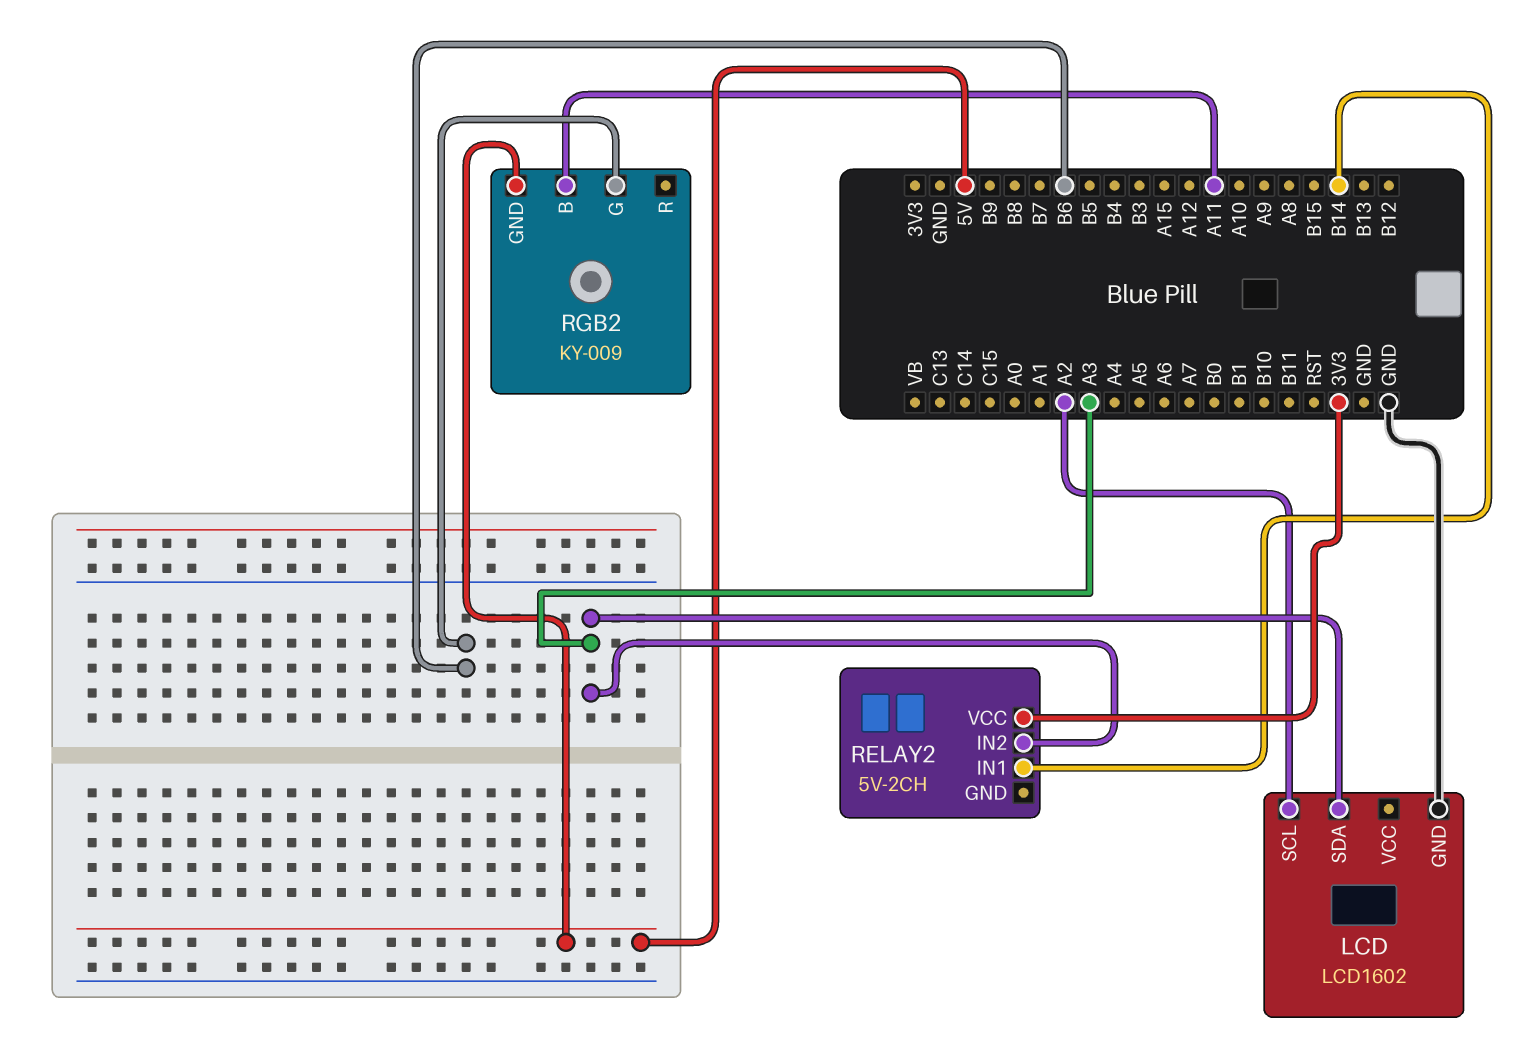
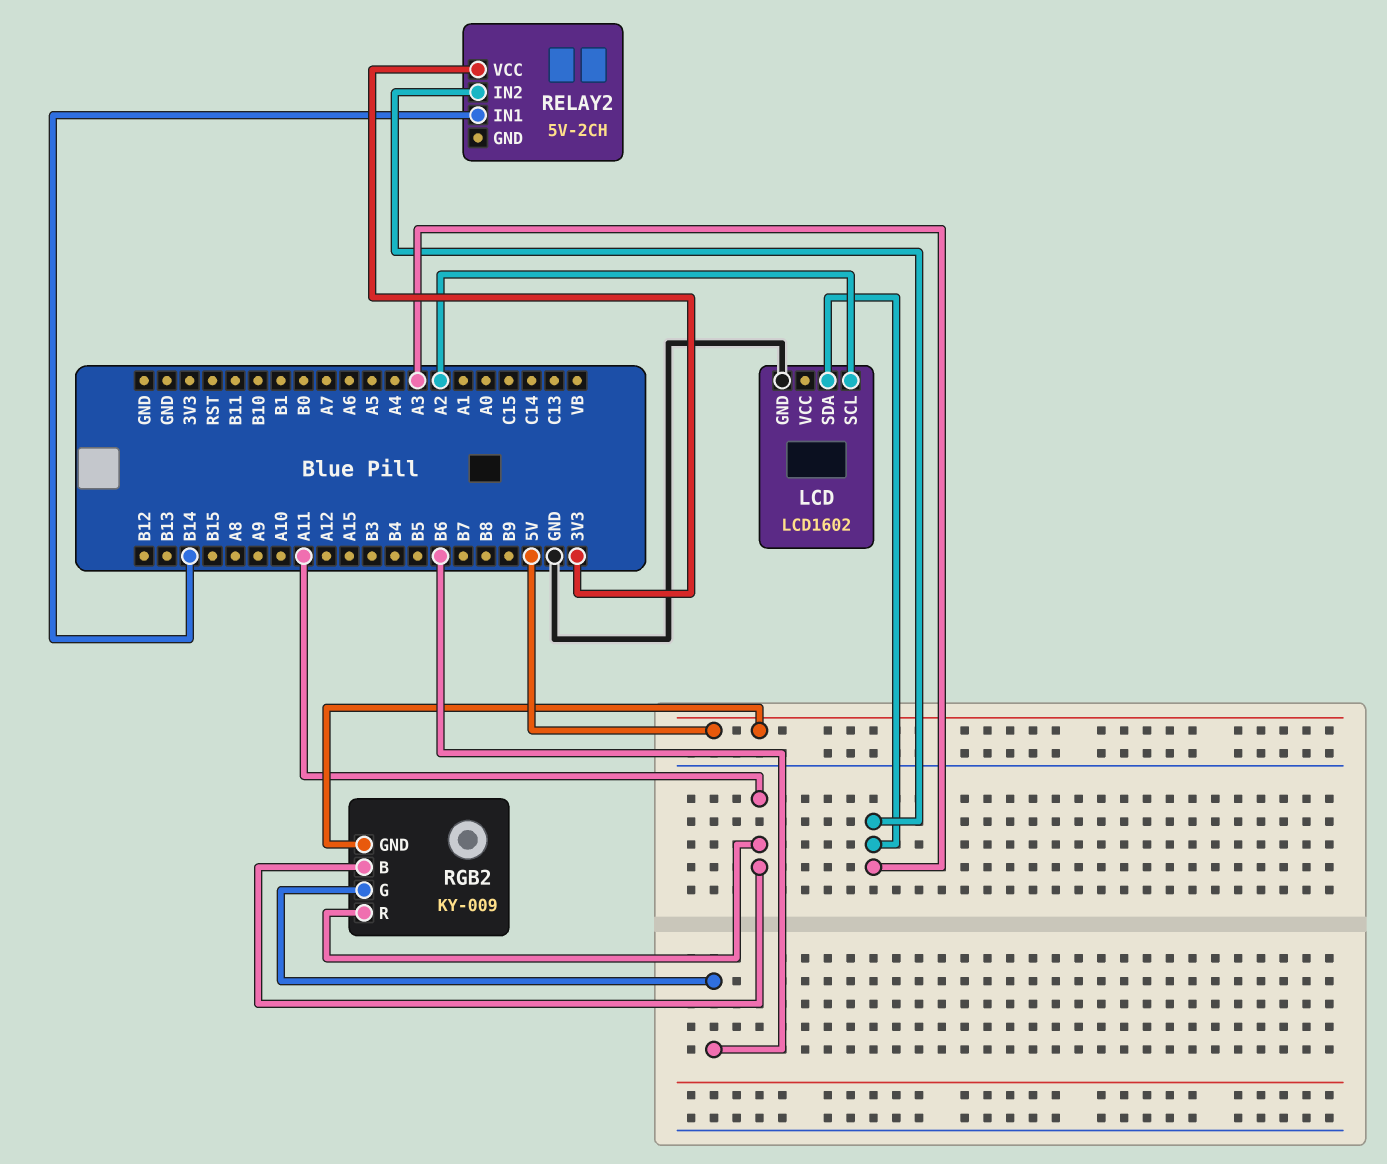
RGB2 pin R: none -> A11

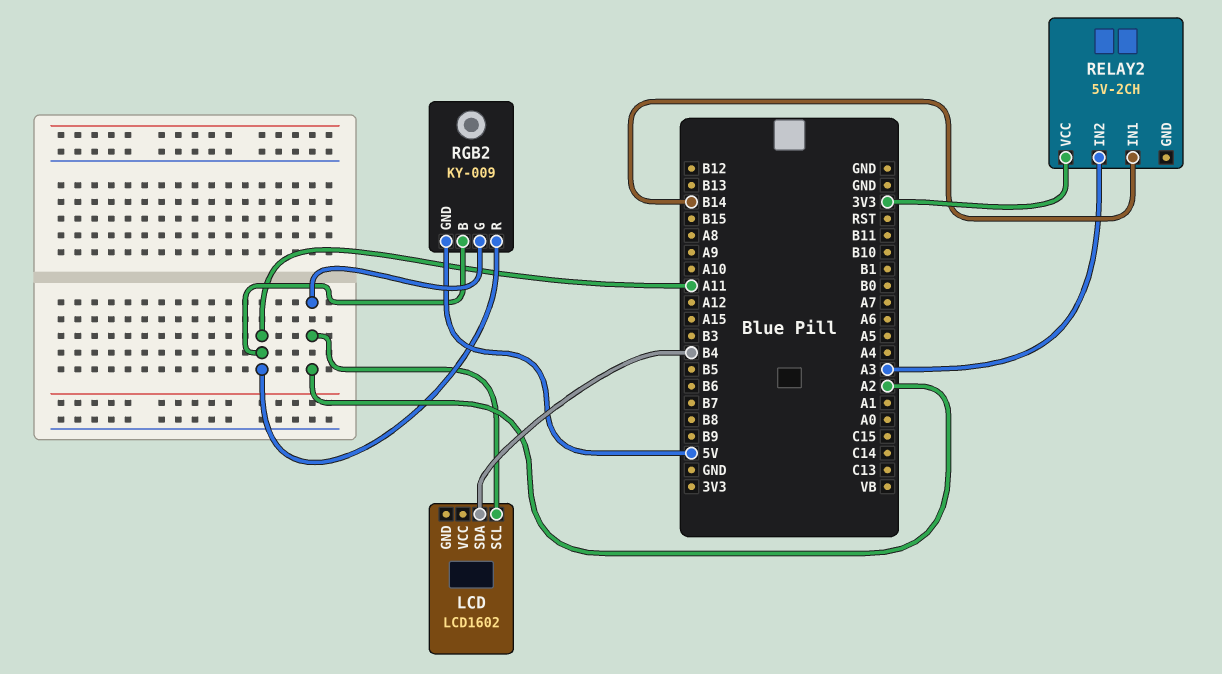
LCD pin GND: GND -> none
LCD pin SDA: A3 -> B4
RGB2 pin G: B6 -> A2

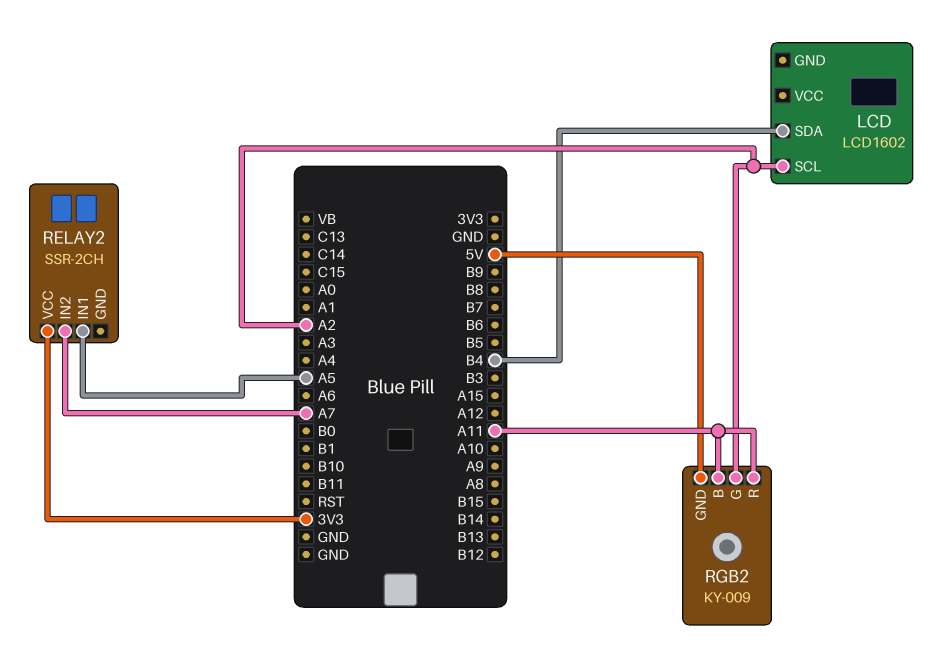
RELAY2: 5V-2CH -> SSR-2CH
RELAY2 pin IN1: B14 -> A5
RELAY2 pin IN2: A3 -> A7

